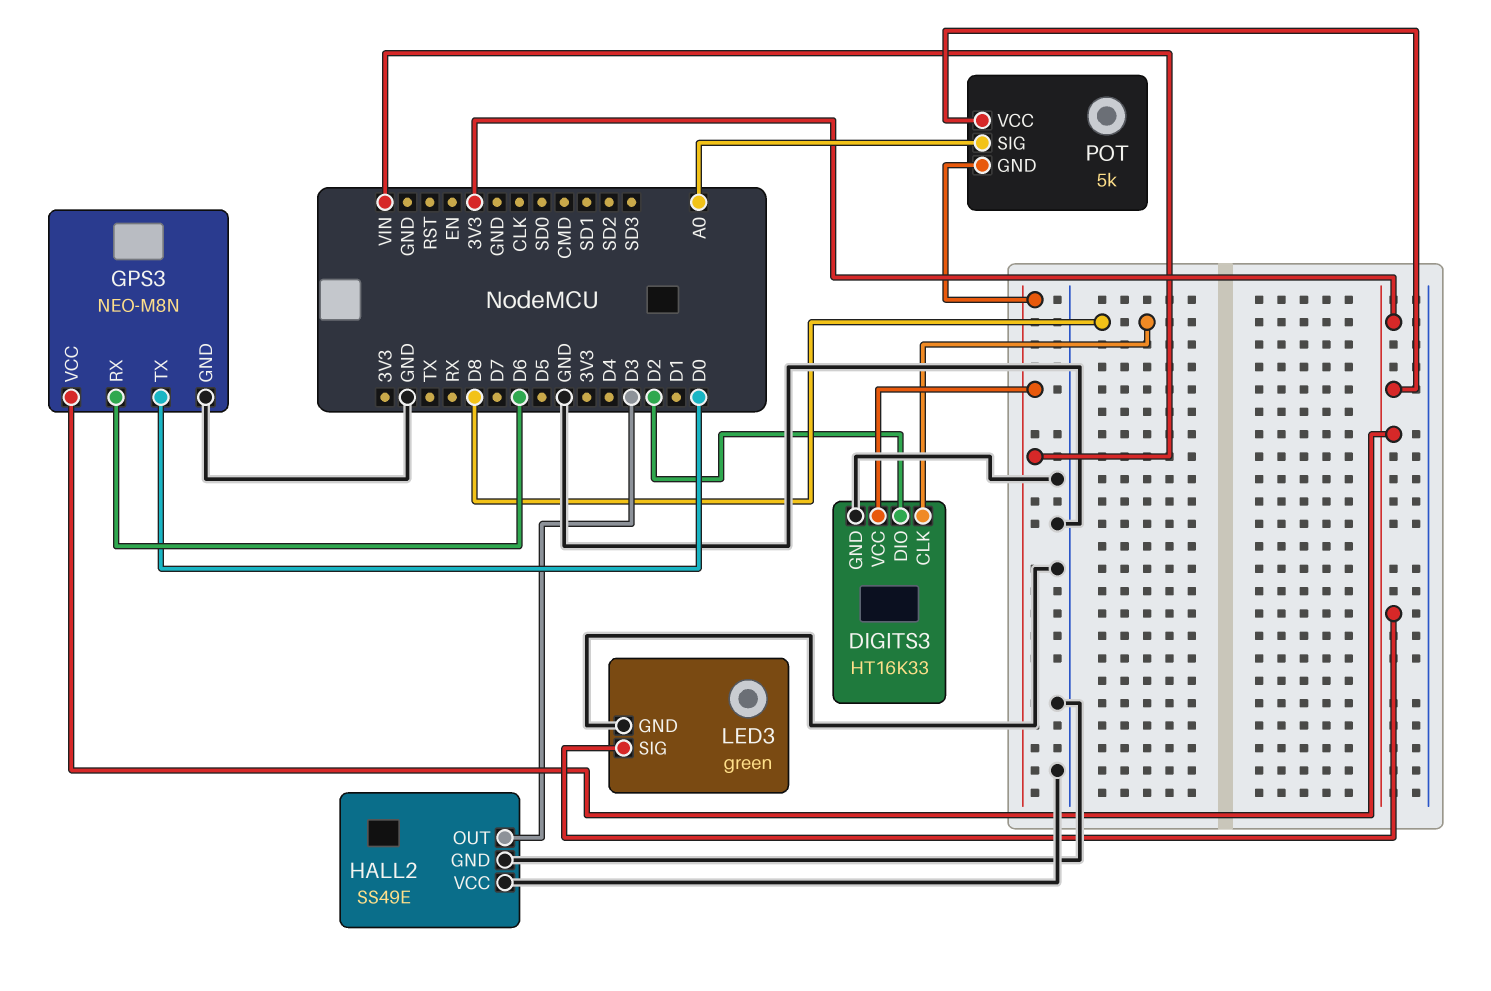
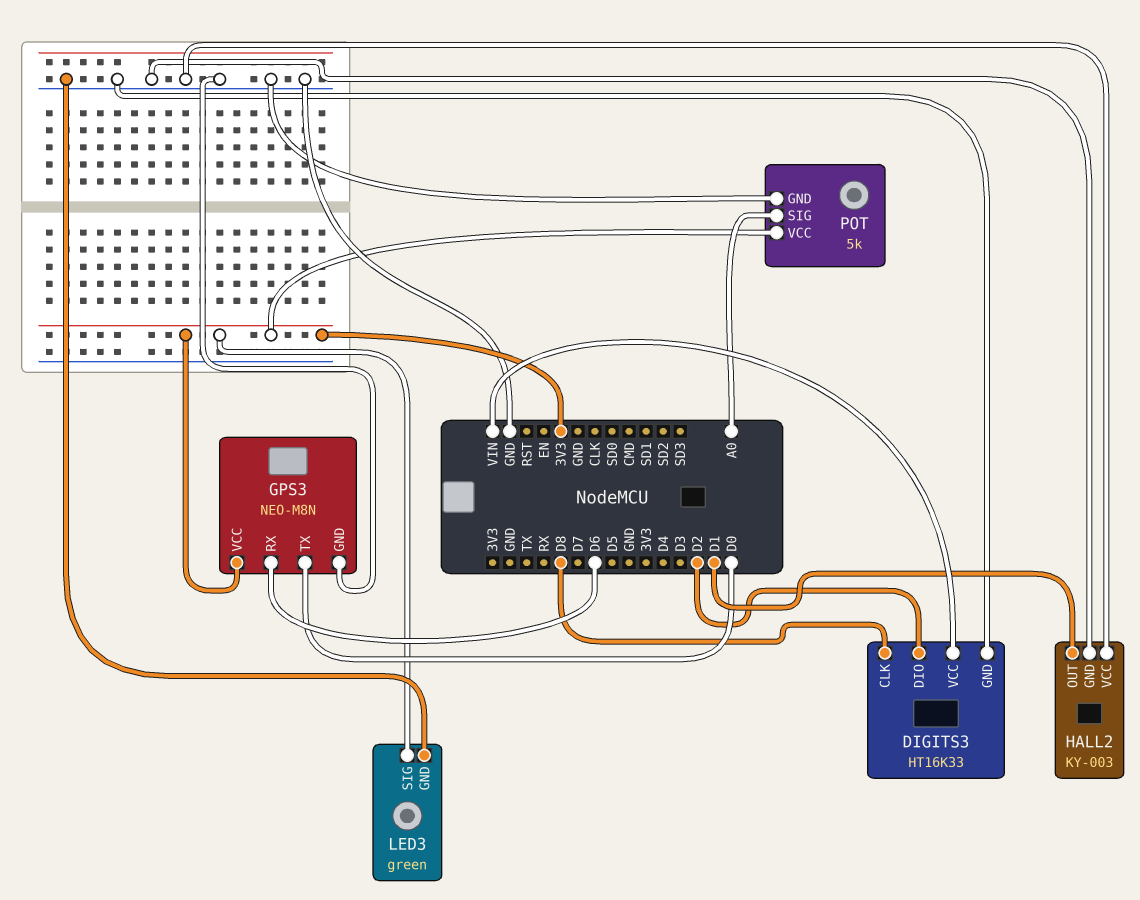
HALL2: SS49E -> KY-003
HALL2 pin OUT: D3 -> D1
POT pin GND: VIN -> GND

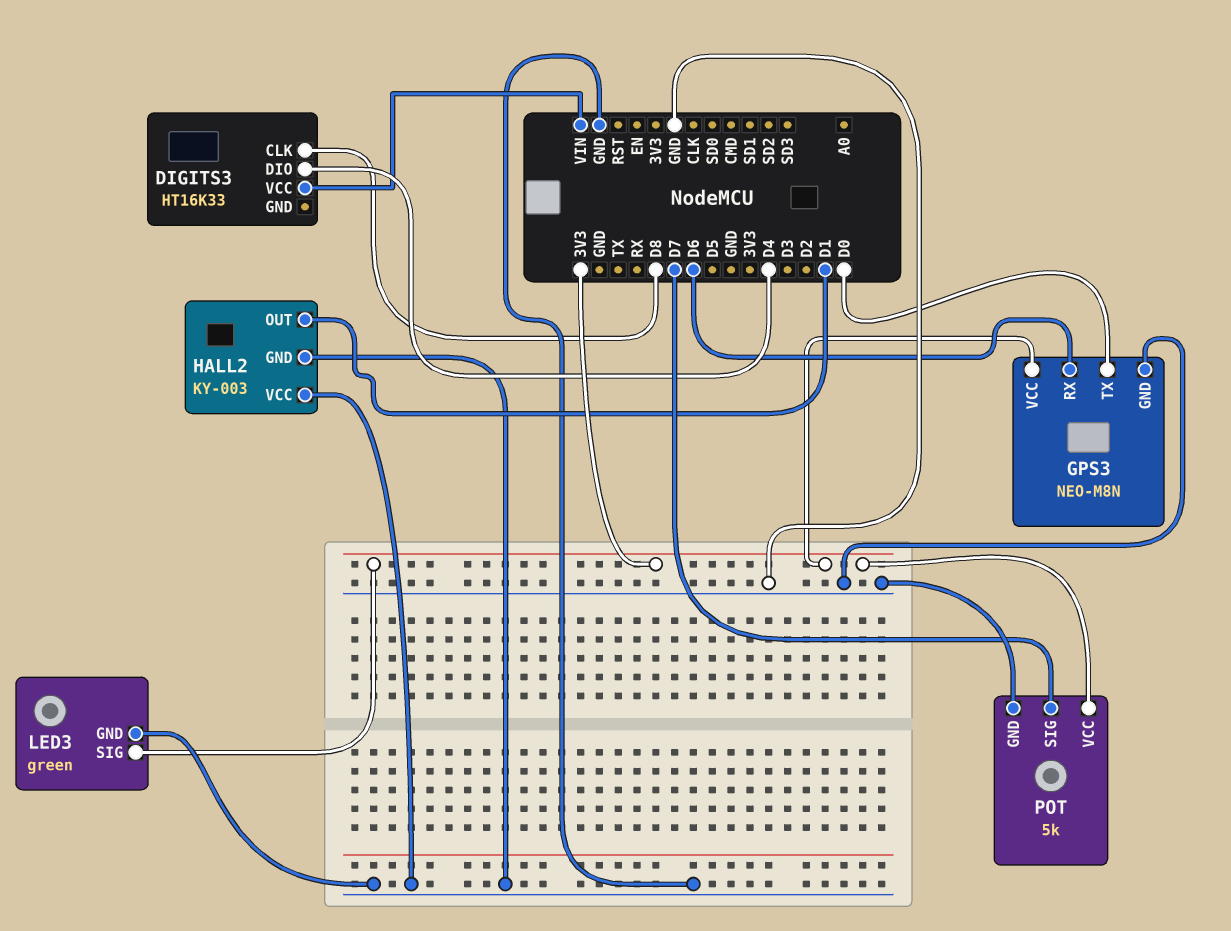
DIGITS3 pin DIO: D2 -> D4
DIGITS3 pin GND: GND -> none
POT pin SIG: A0 -> D7

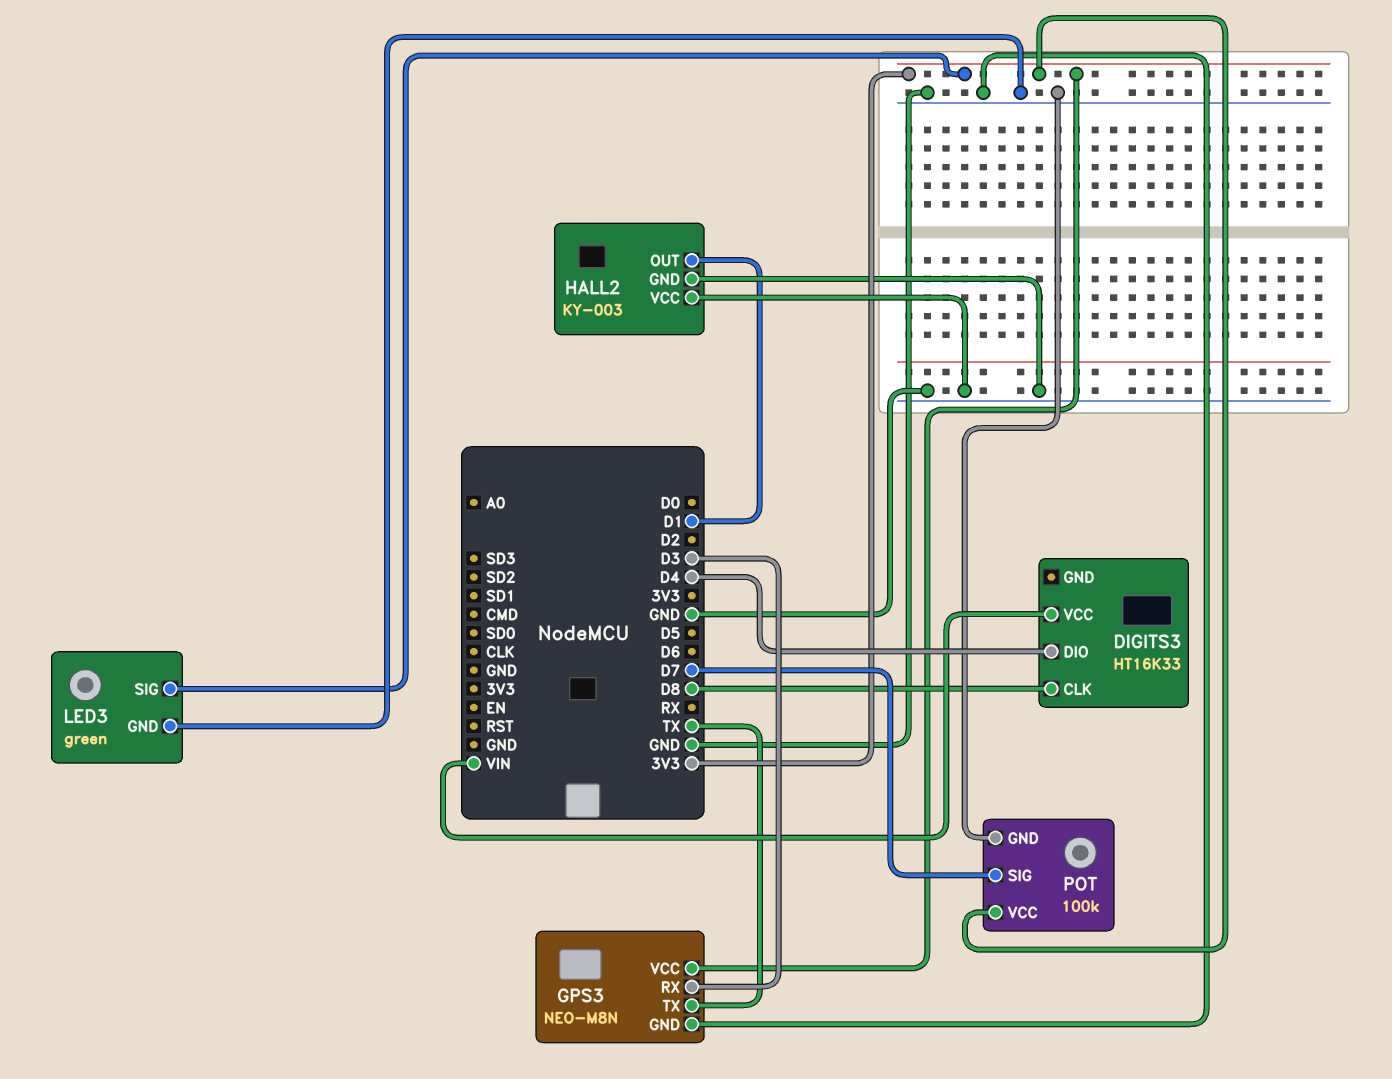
GPS3 pin RX: D6 -> D3
GPS3 pin TX: D0 -> TX
POT: 5k -> 100k

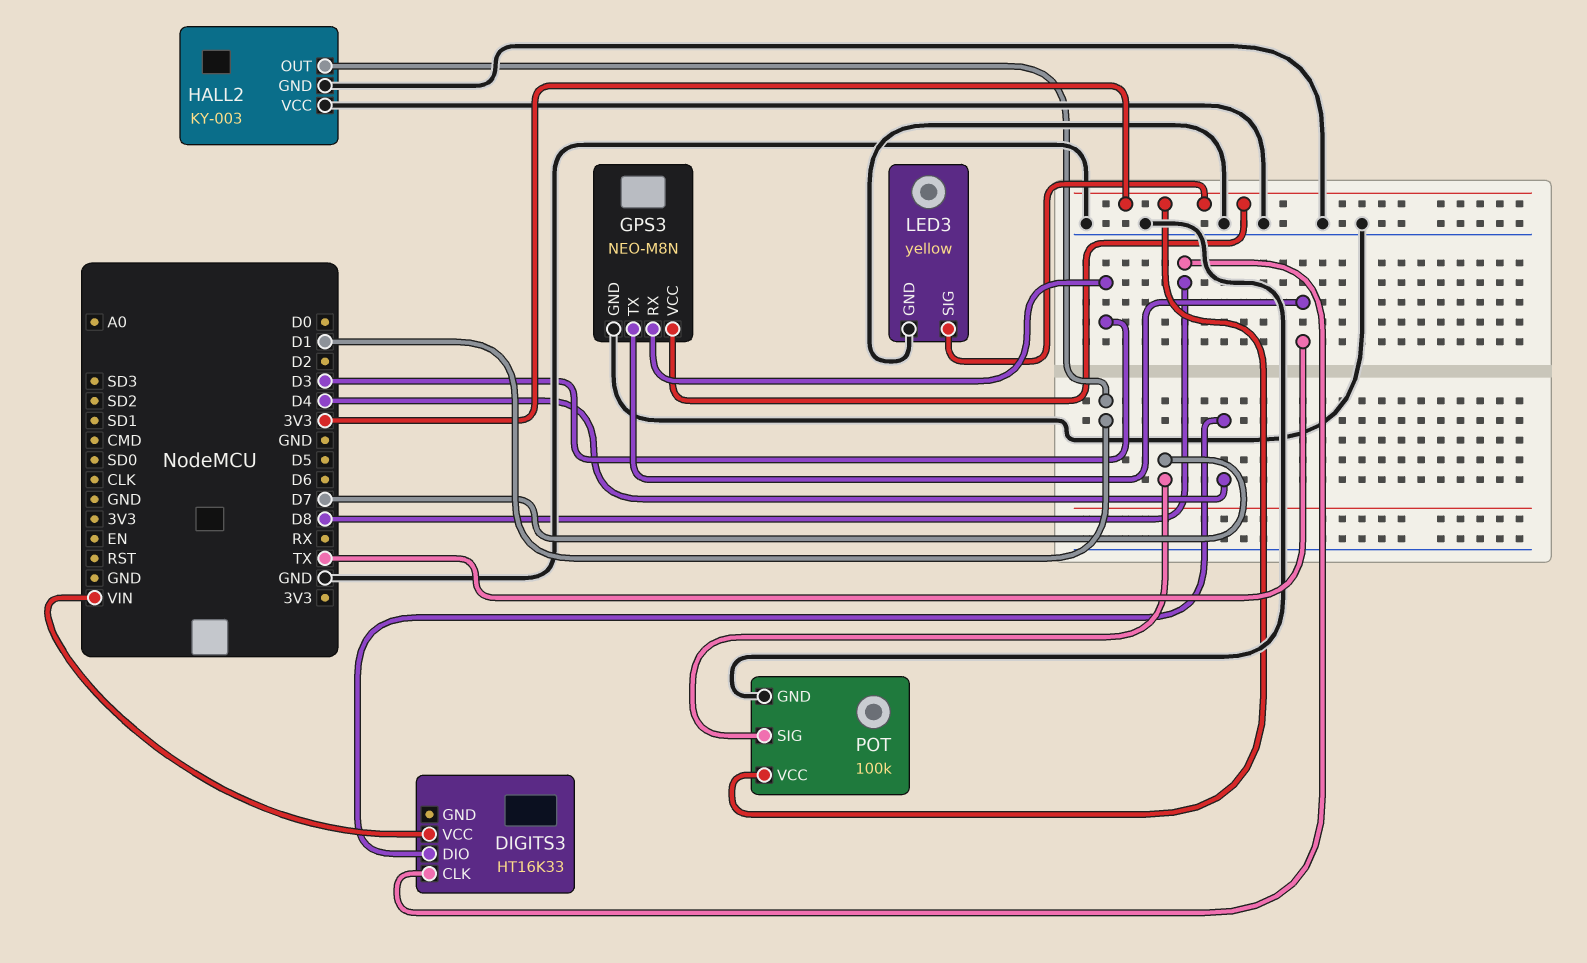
LED3: green -> yellow

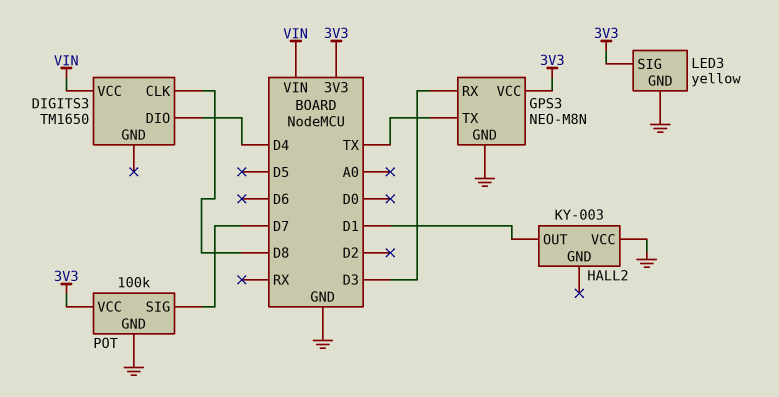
DIGITS3: HT16K33 -> TM1650
HALL2 pin GND: GND -> none

